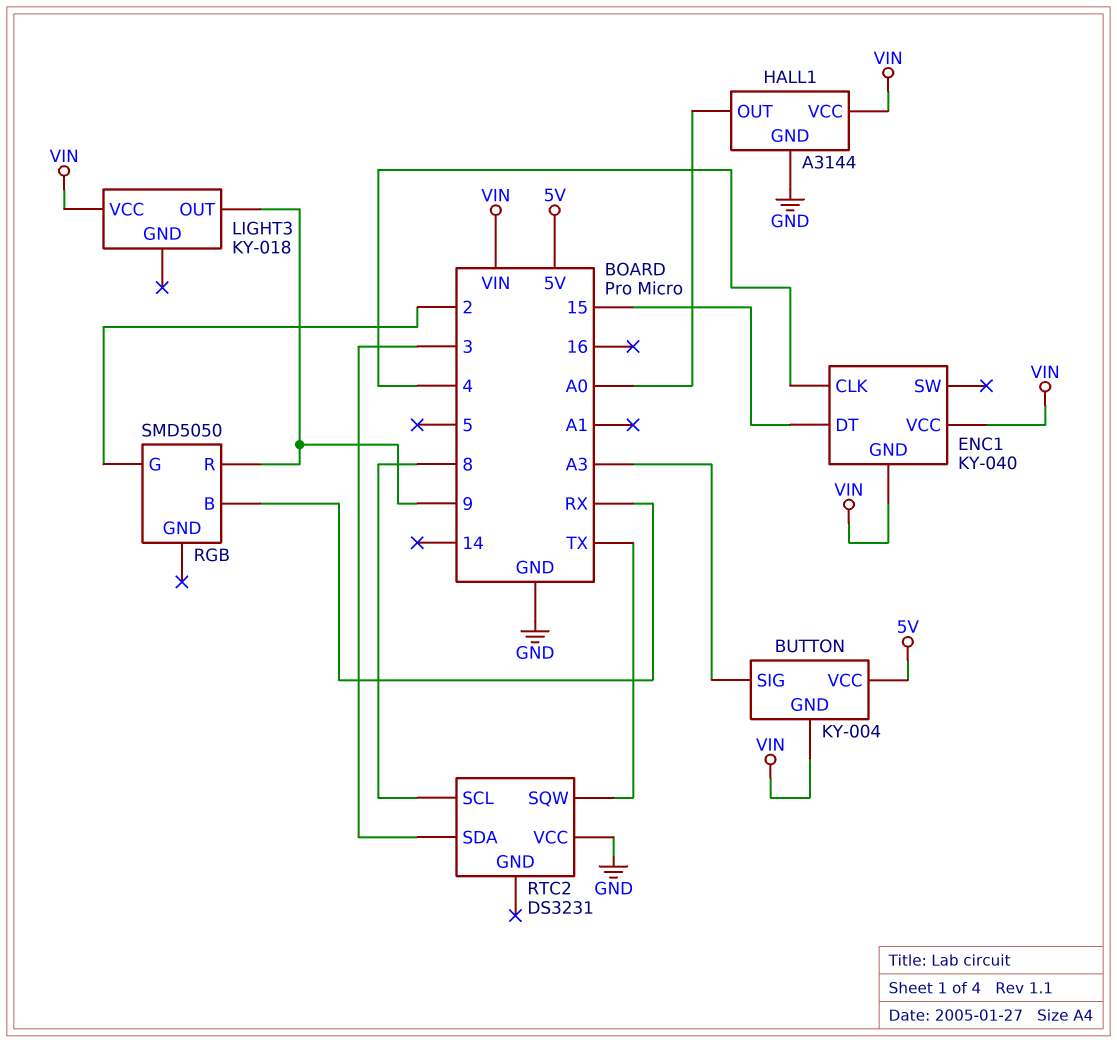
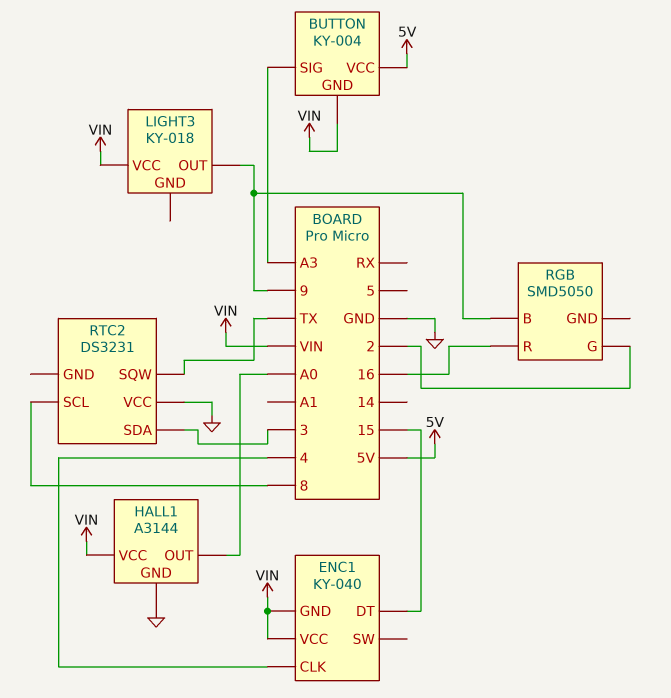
RGB pin B: RX -> 9
RGB pin R: 9 -> 16

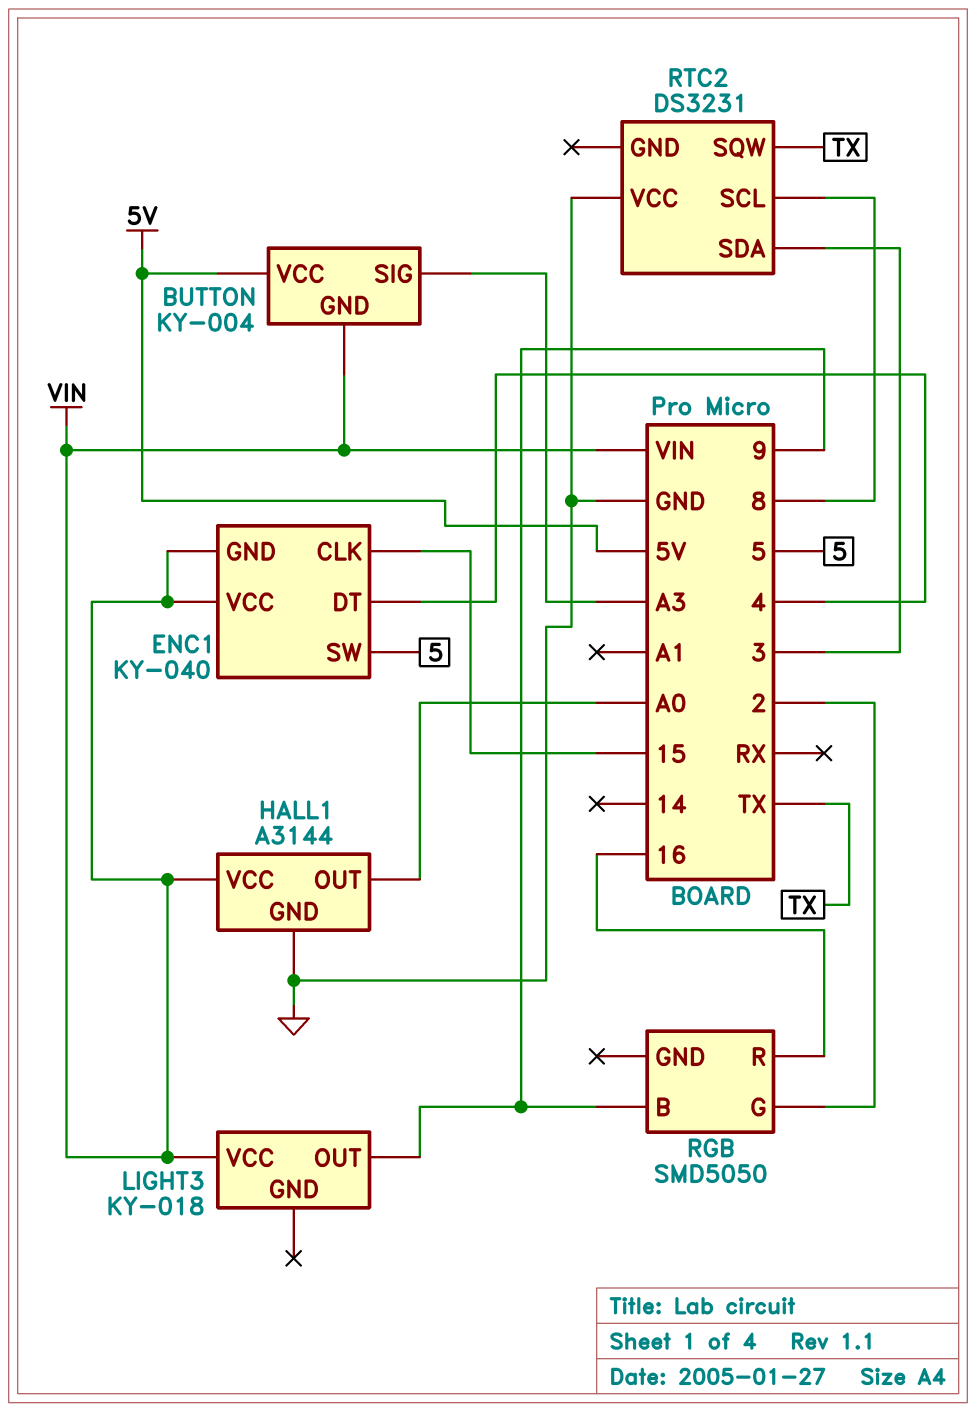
ENC1 pin CLK: 4 -> 15
ENC1 pin DT: 15 -> 4
ENC1 pin SW: none -> 5

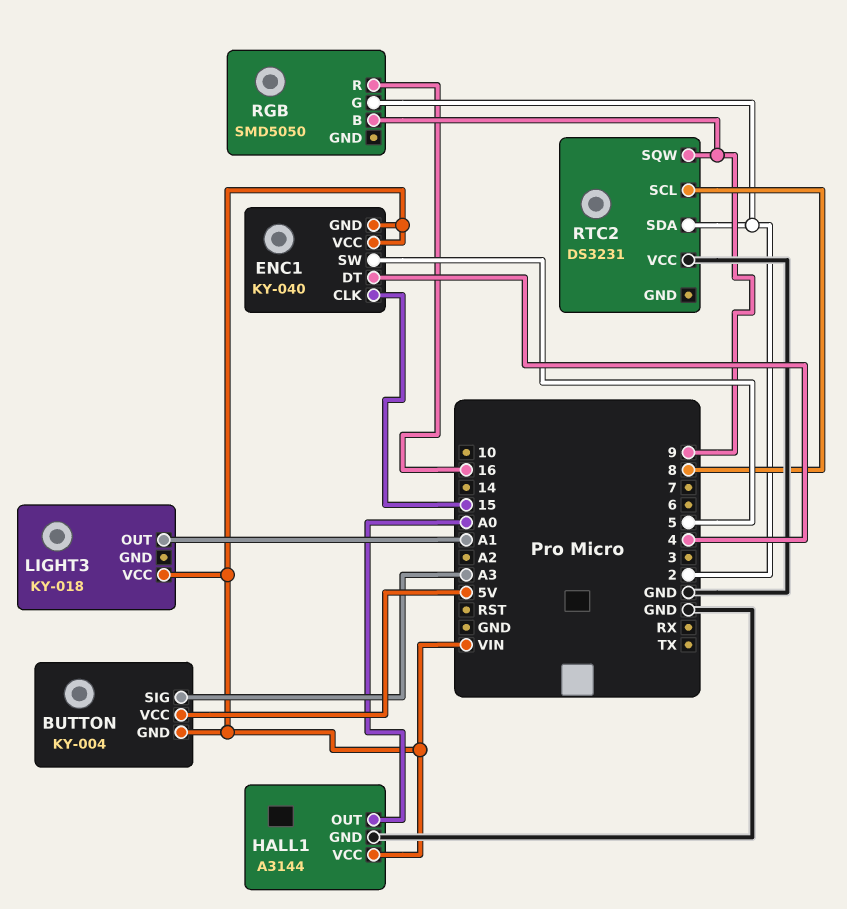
LIGHT3 pin OUT: 9 -> A1
RTC2 pin SDA: 3 -> 2
RTC2 pin SQW: TX -> 9

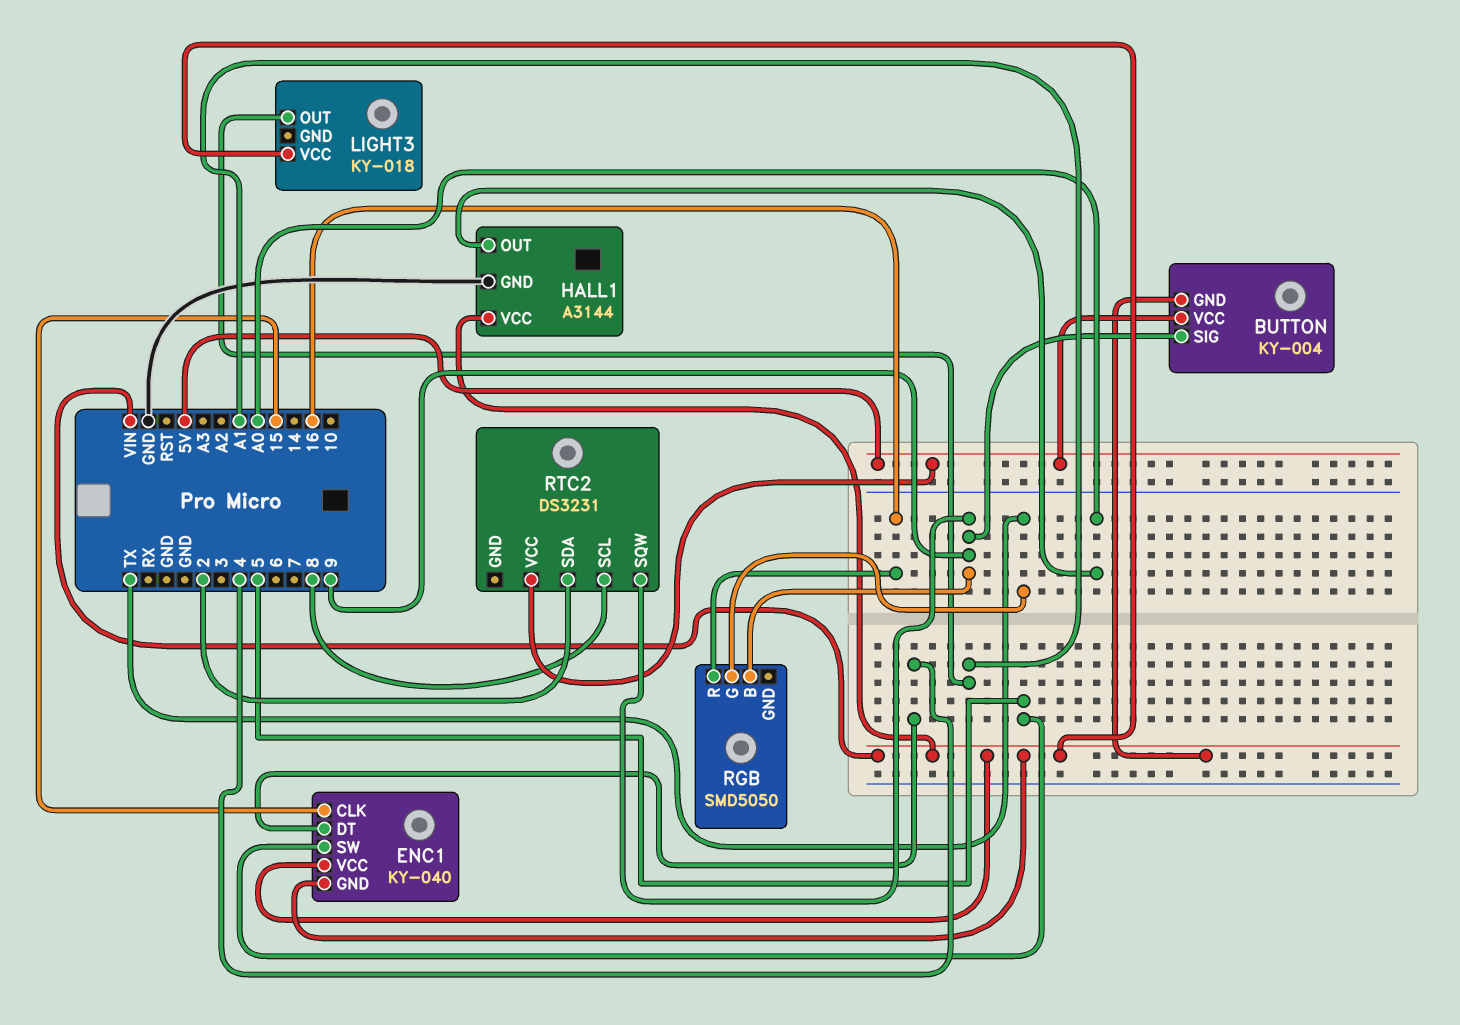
BUTTON pin SIG: A3 -> 9
RGB pin G: 2 -> TX
RTC2 pin VCC: GND -> 5V

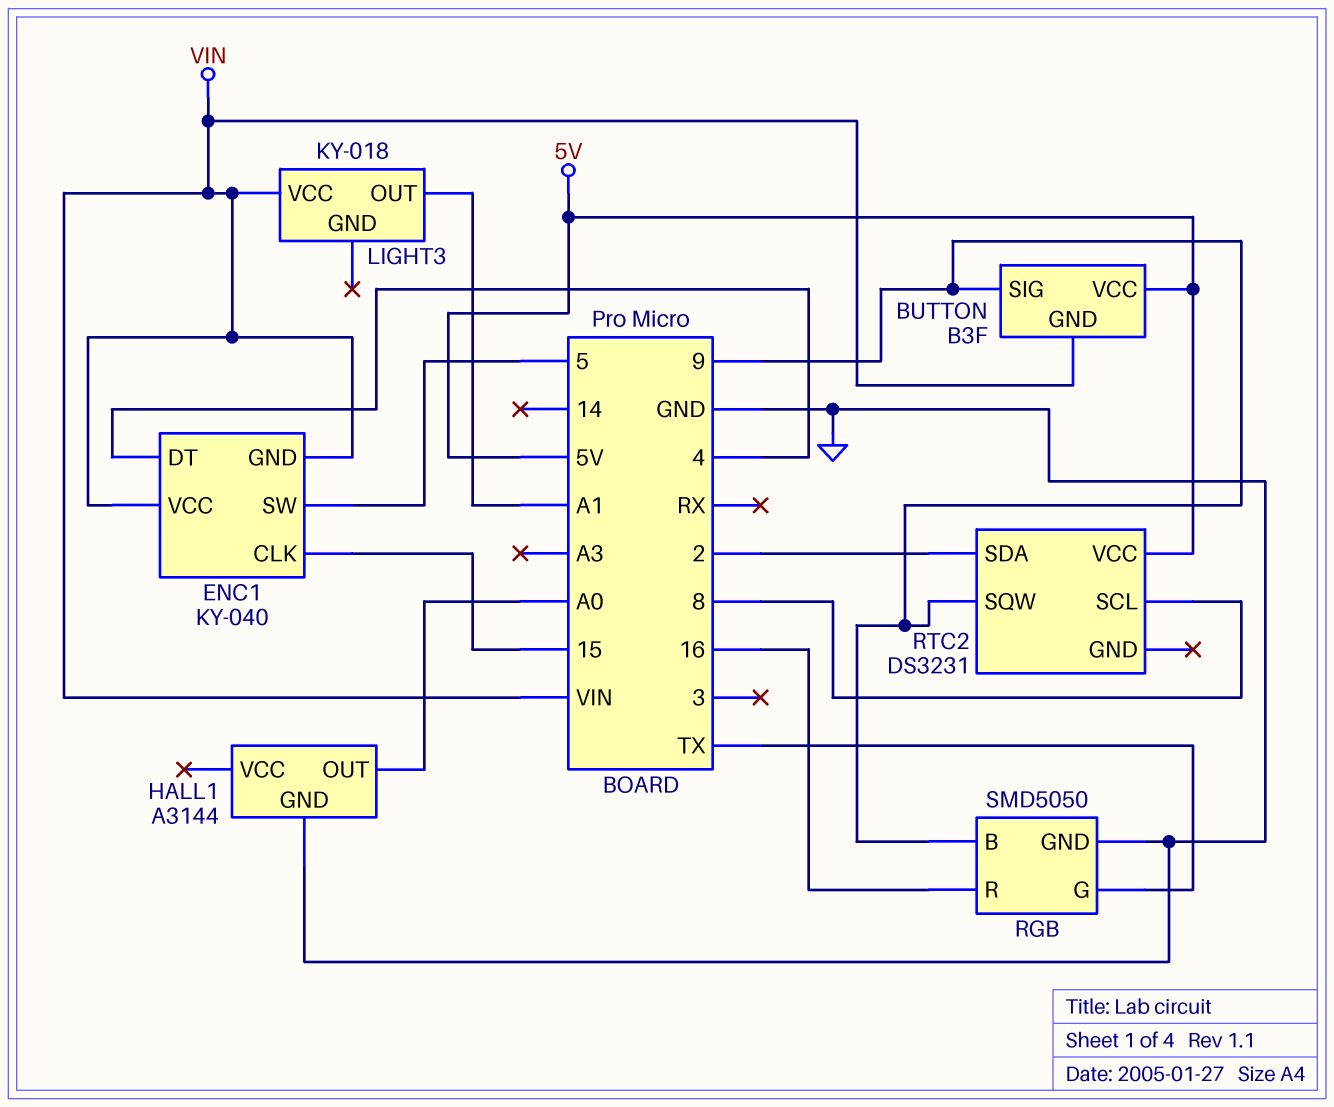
BUTTON: KY-004 -> B3F
HALL1 pin VCC: VIN -> none
RGB pin GND: none -> GND

